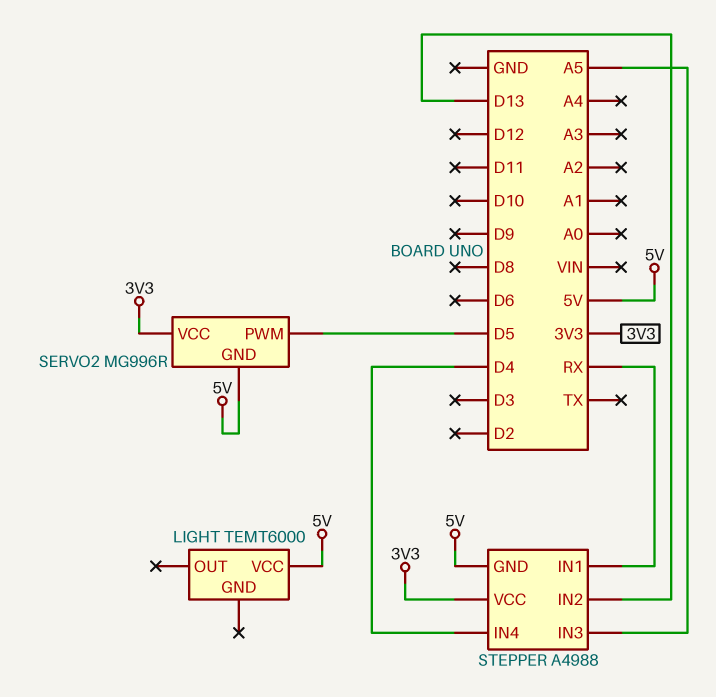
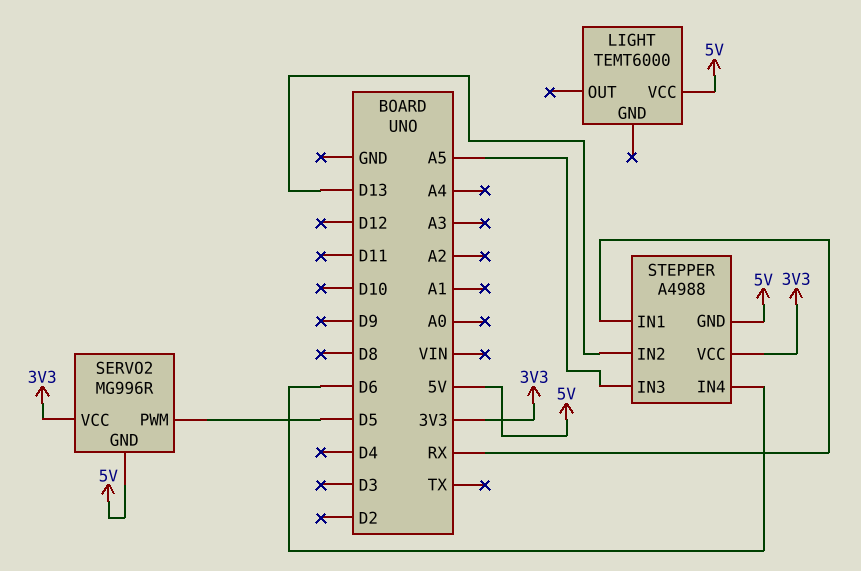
STEPPER pin IN4: D4 -> D6

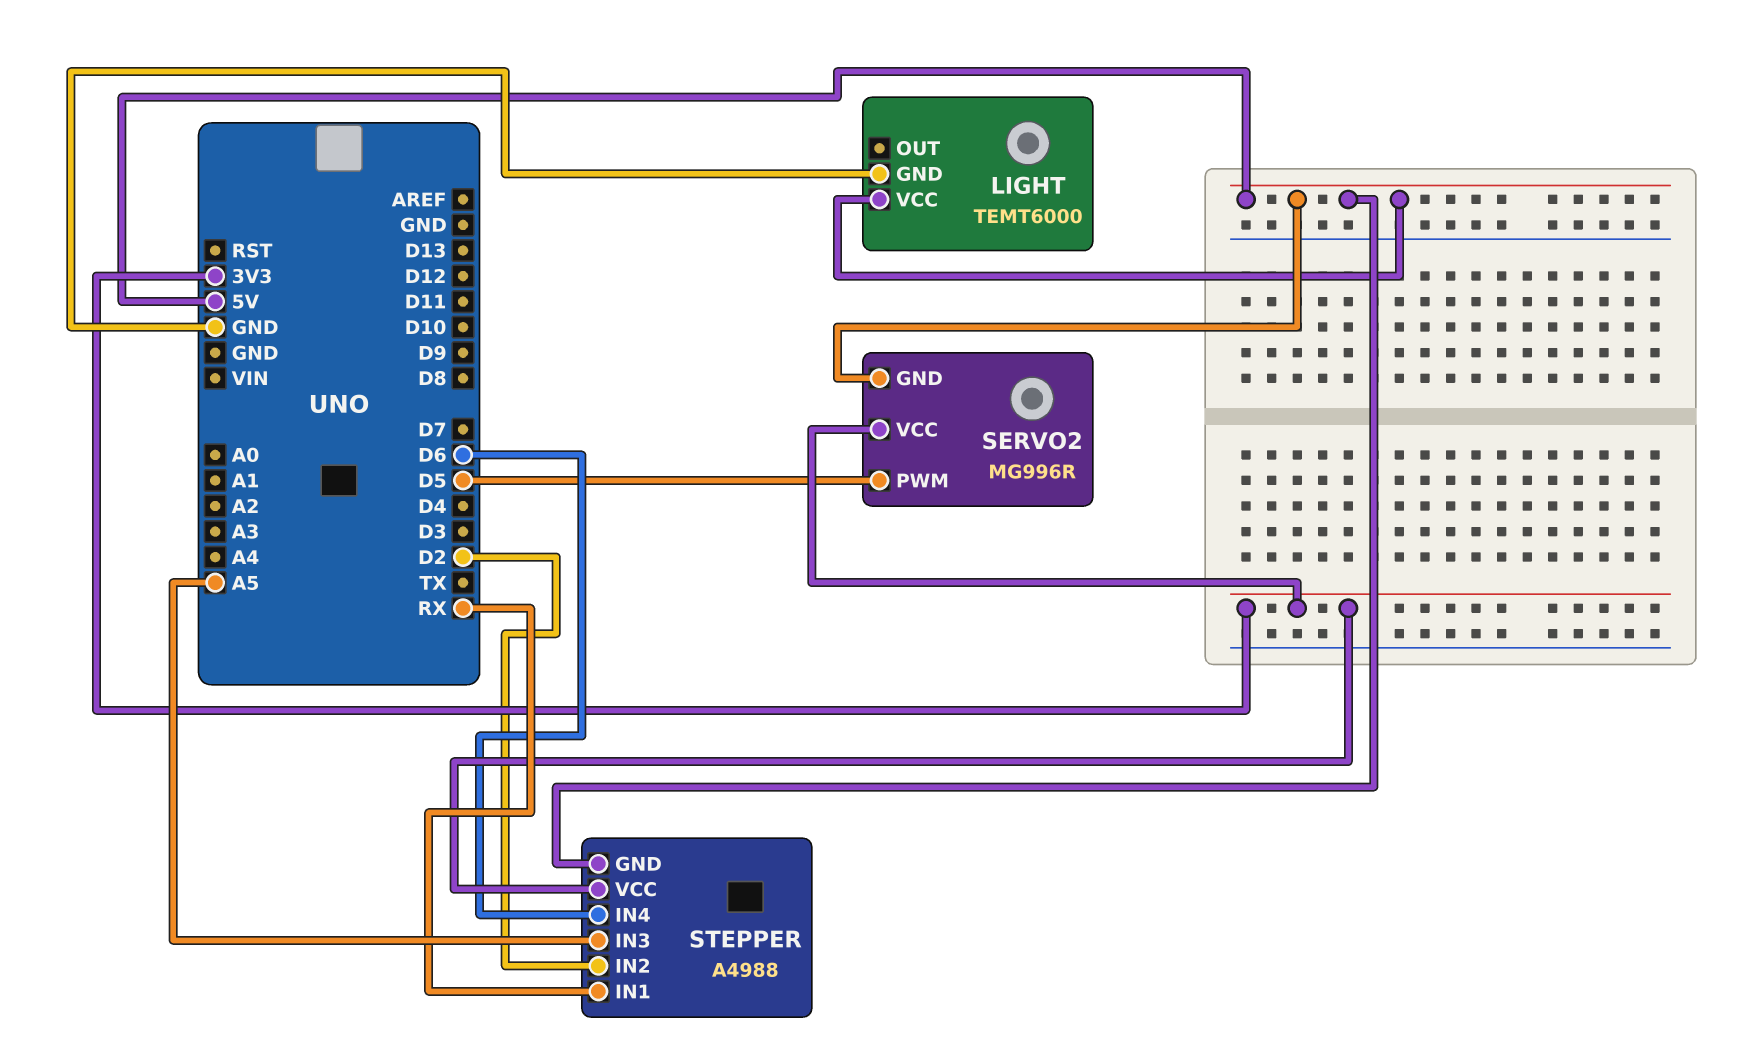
LIGHT pin GND: none -> GND
STEPPER pin IN2: D13 -> D2

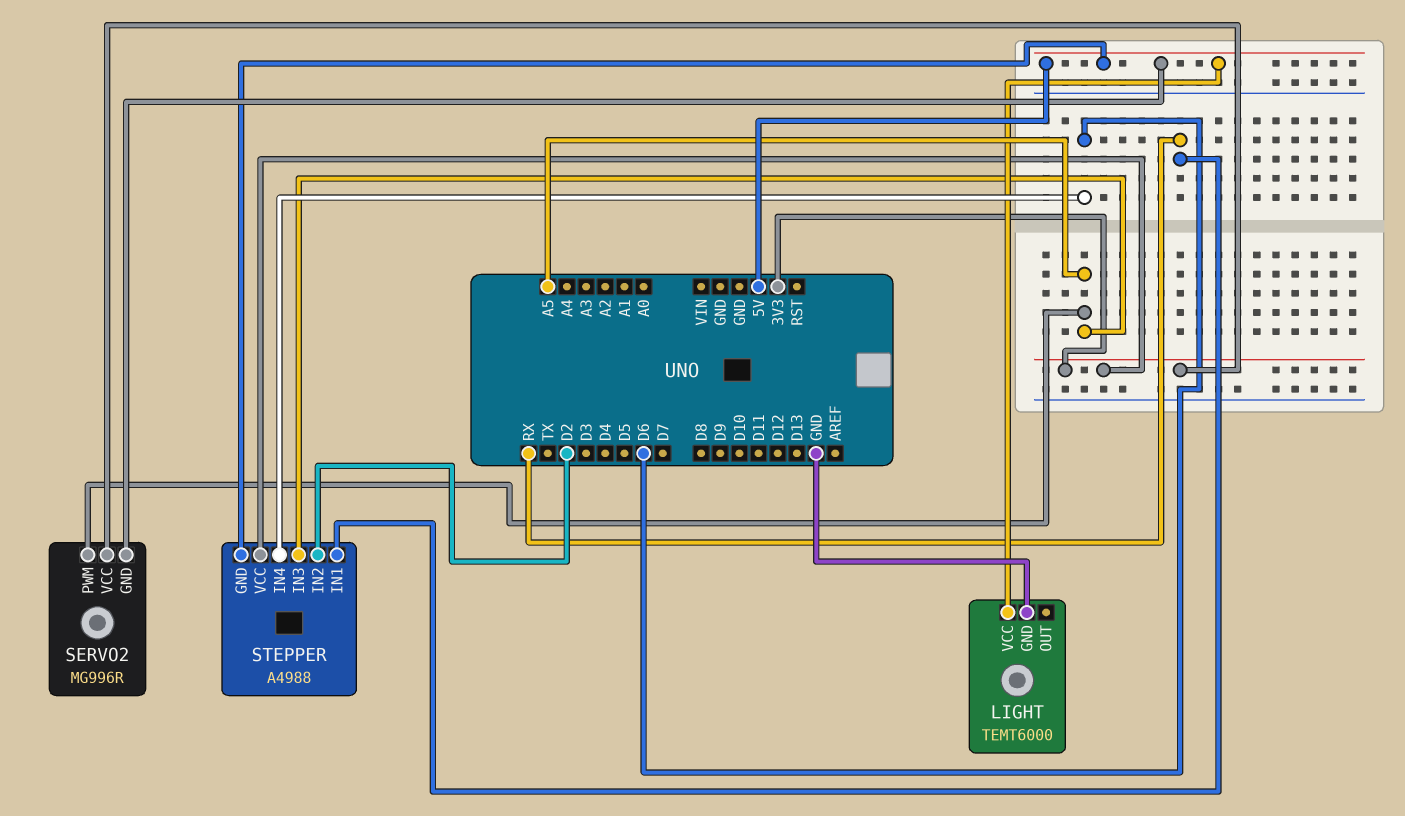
SERVO2 pin PWM: D5 -> A5

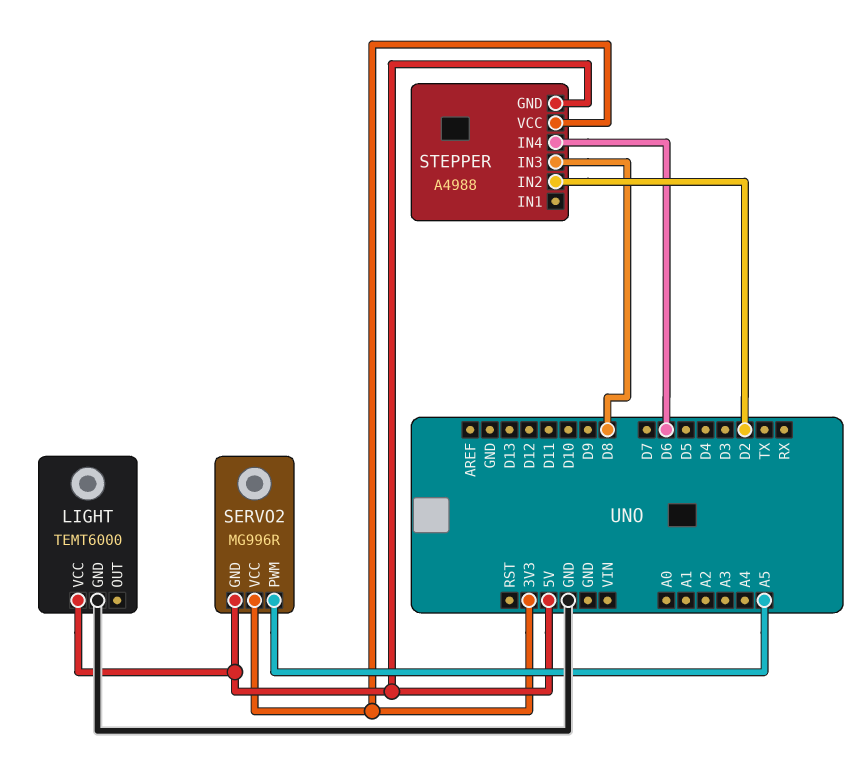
STEPPER pin IN1: RX -> none
STEPPER pin IN3: A5 -> D8

